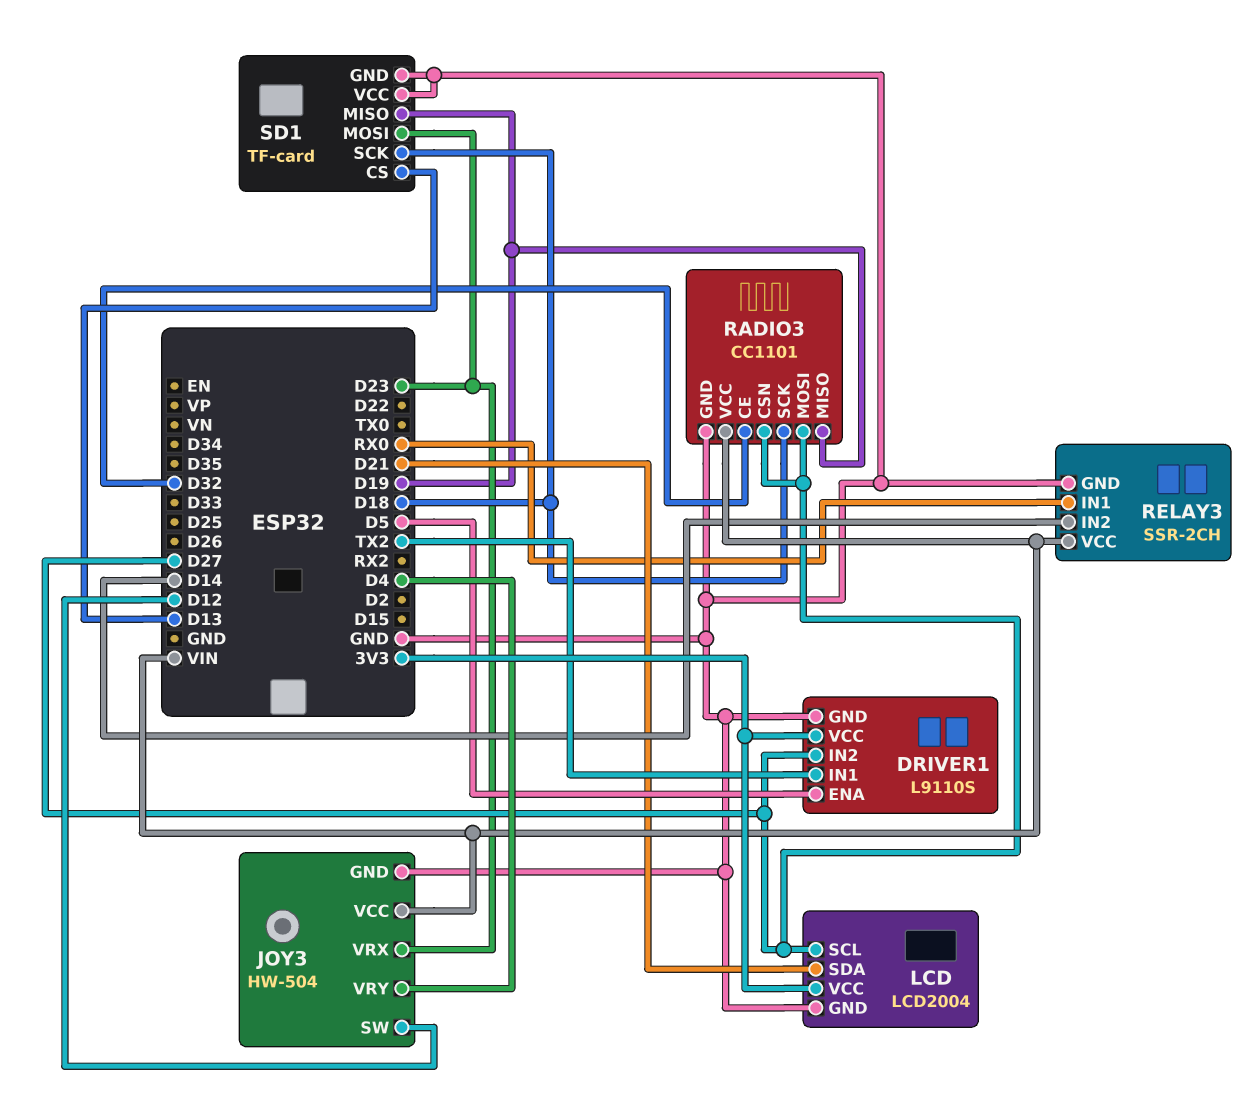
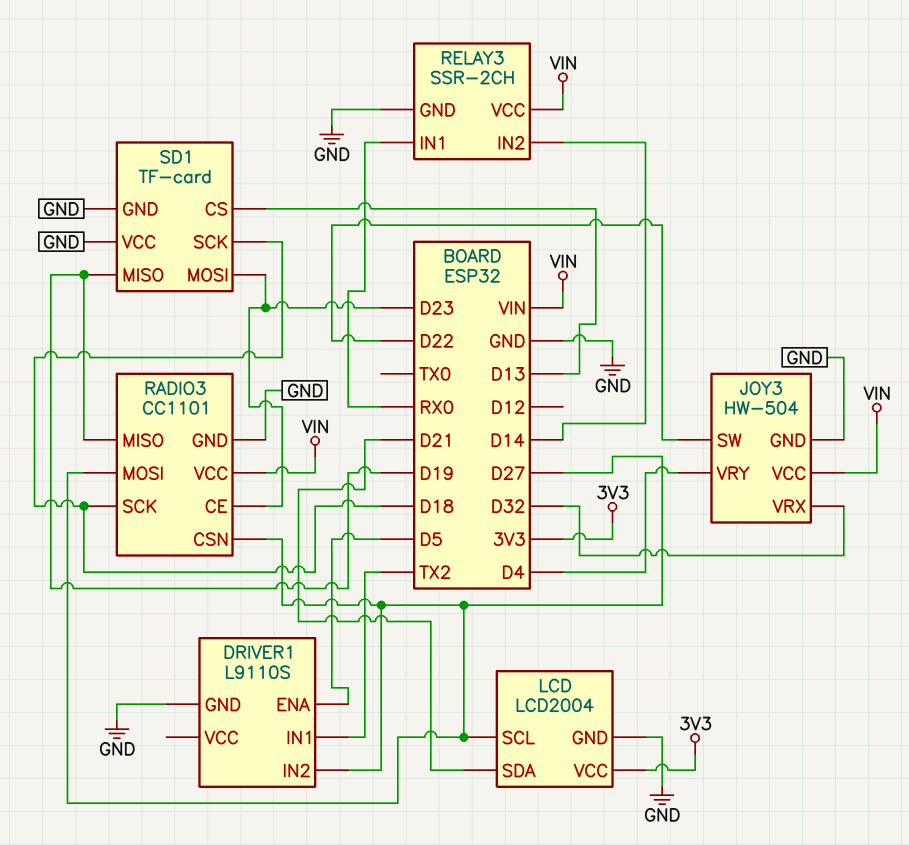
DRIVER1 pin VCC: 3V3 -> none
JOY3 pin SW: D12 -> D22
JOY3 pin VRX: D23 -> D32
RADIO3 pin CE: D32 -> D23

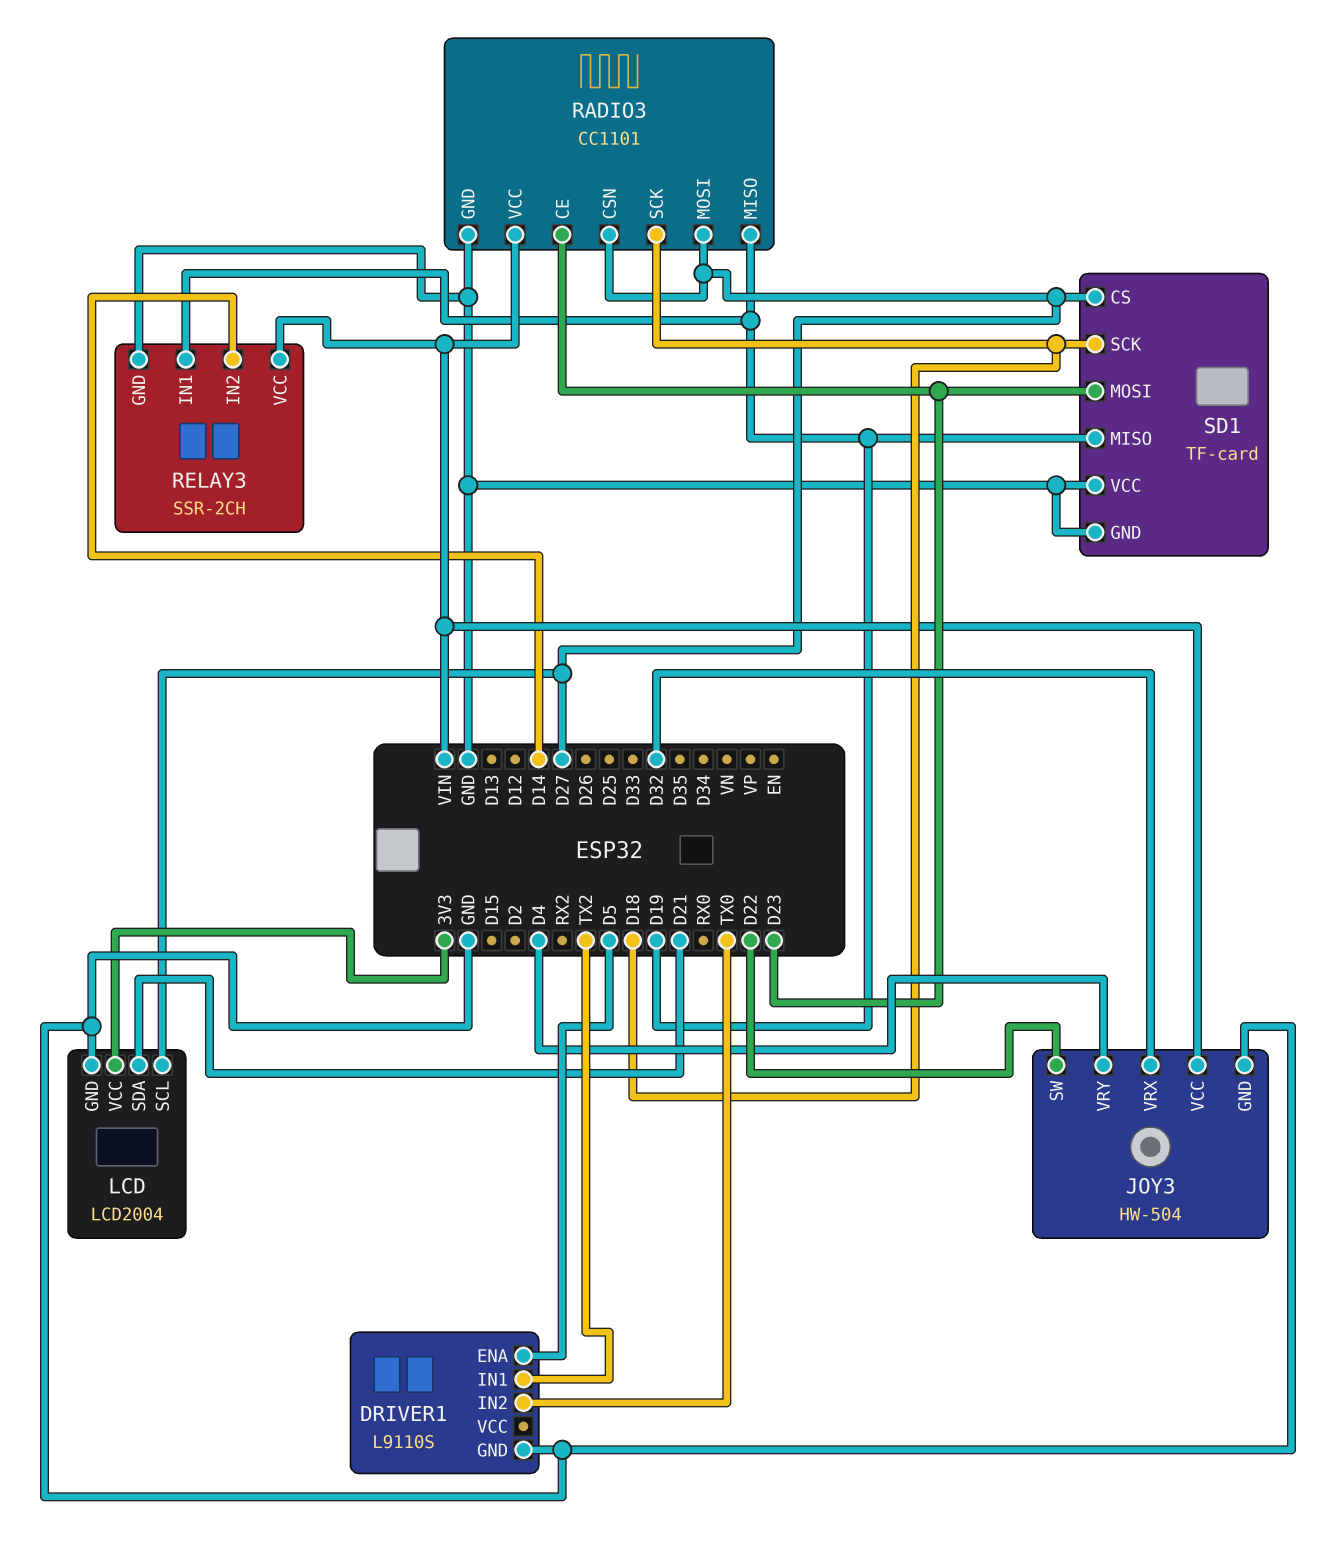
DRIVER1 pin IN2: D27 -> TX0
RELAY3 pin IN1: RX0 -> D19
SD1 pin CS: D13 -> D27

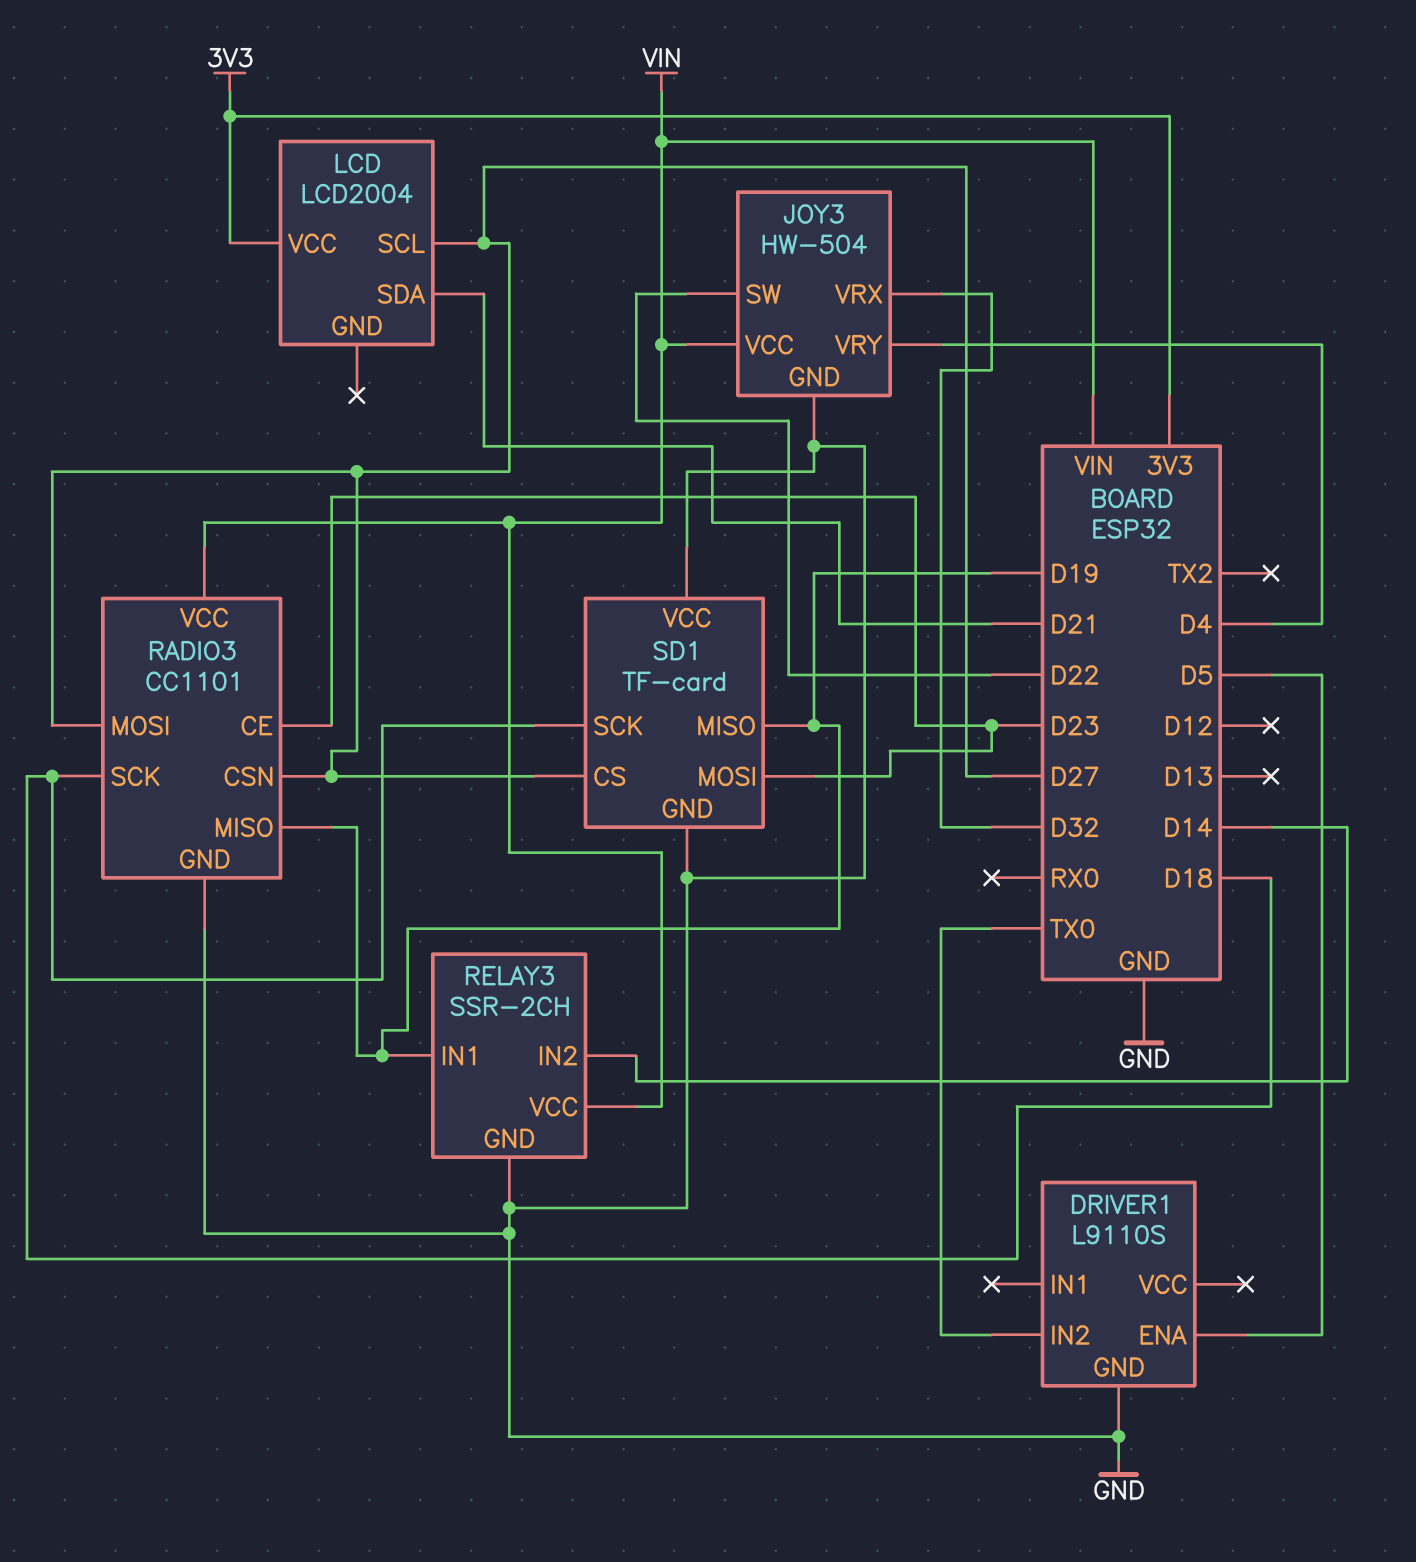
DRIVER1 pin IN1: TX2 -> none
LCD pin GND: GND -> none

